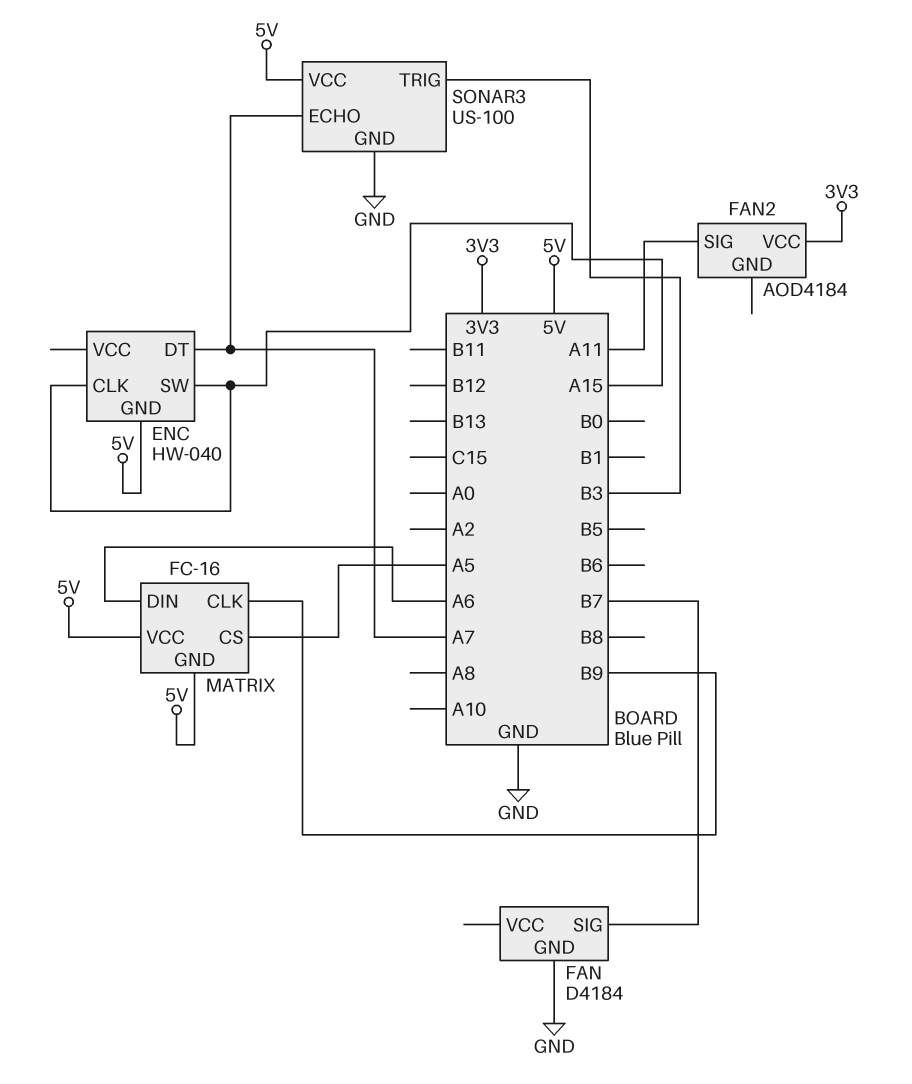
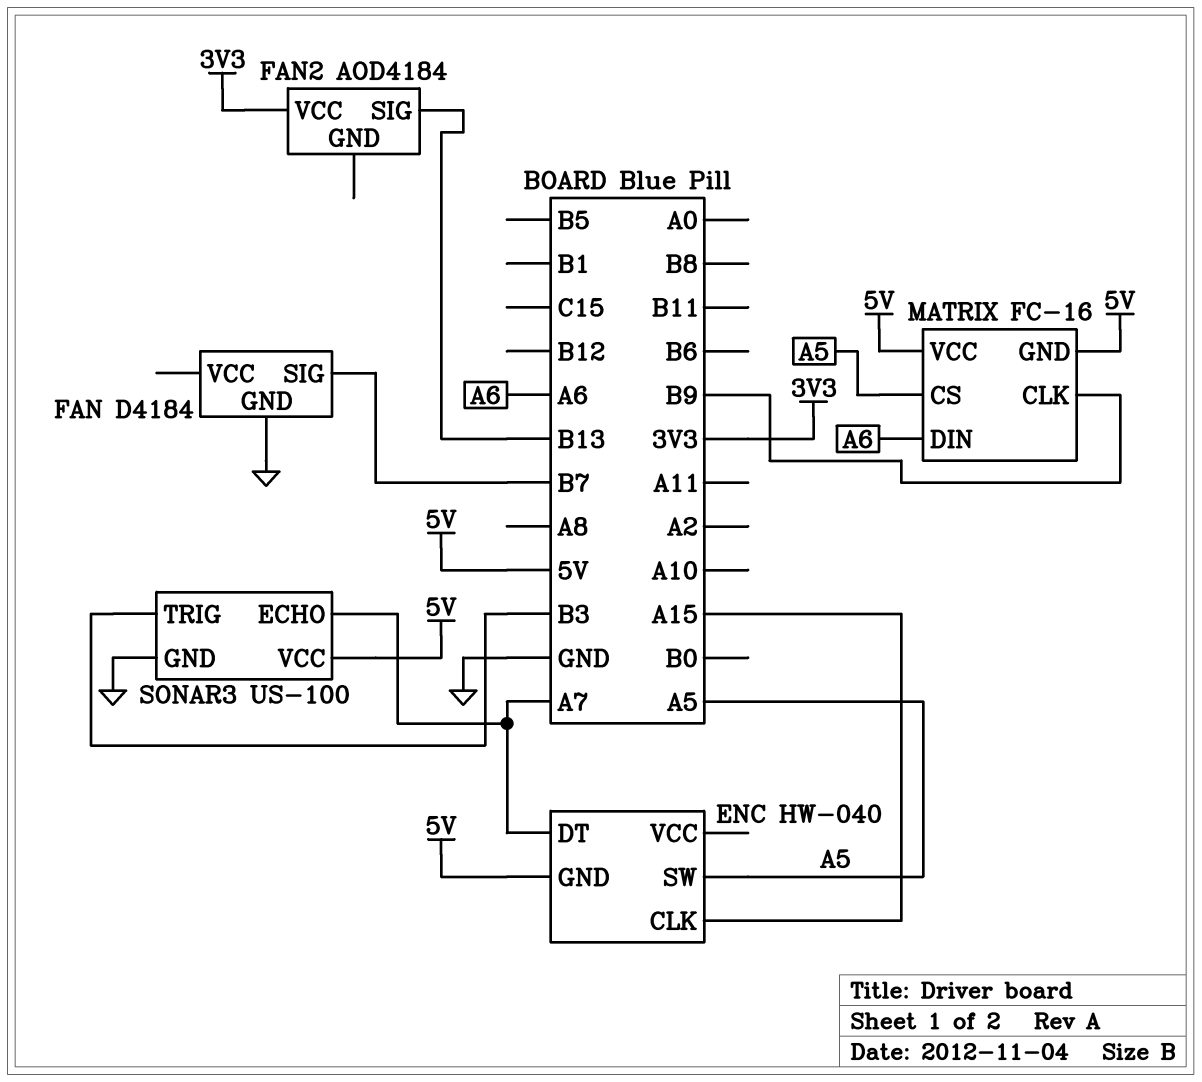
ENC pin SW: A15 -> A5
FAN2 pin SIG: A11 -> B13

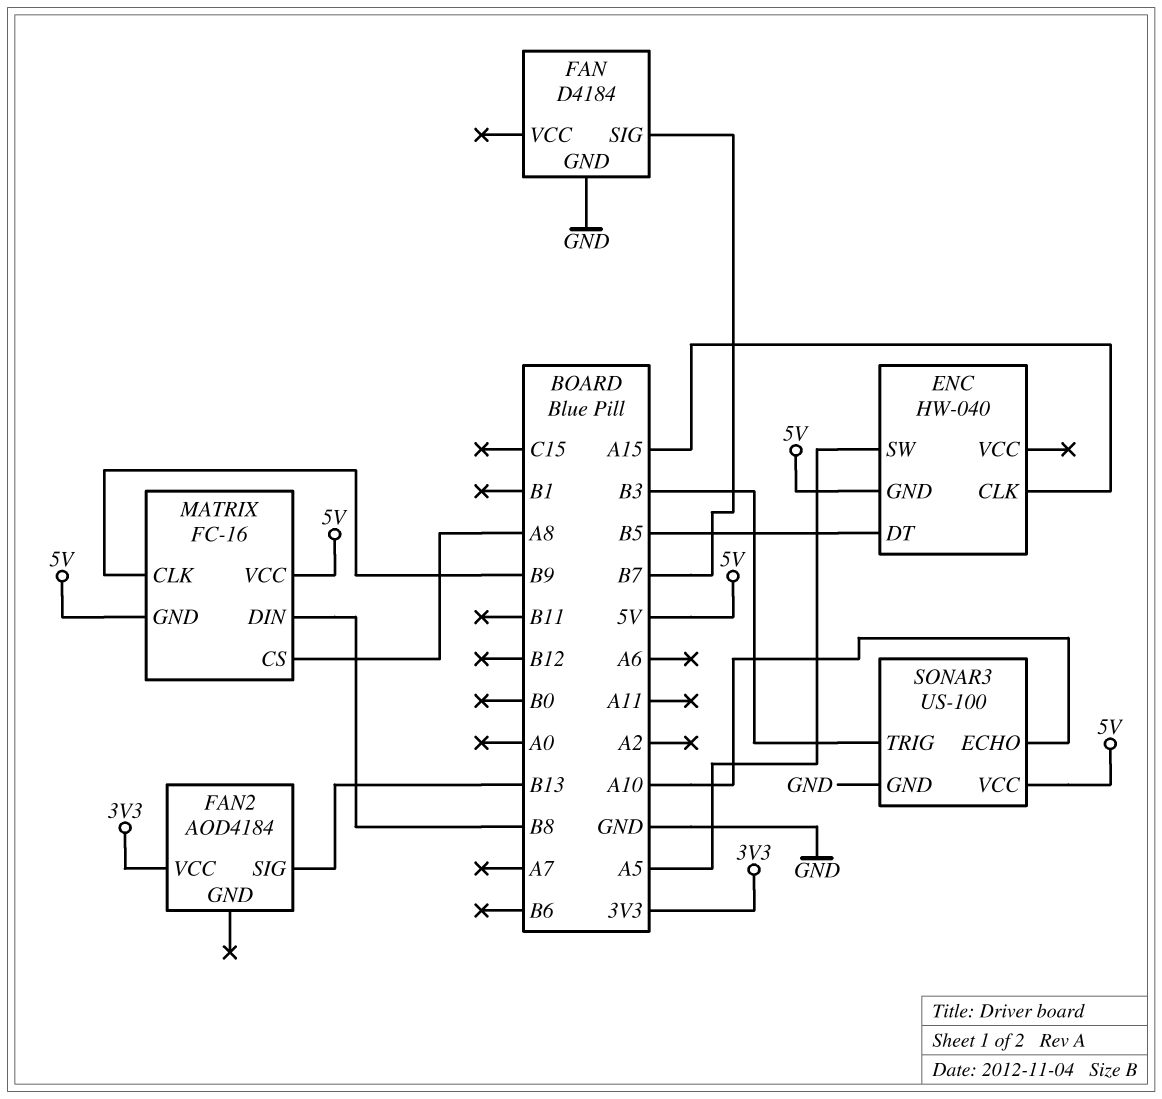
ENC pin DT: A7 -> B5
MATRIX pin CS: A5 -> A8
MATRIX pin DIN: A6 -> B8
SONAR3 pin ECHO: A7 -> A10

